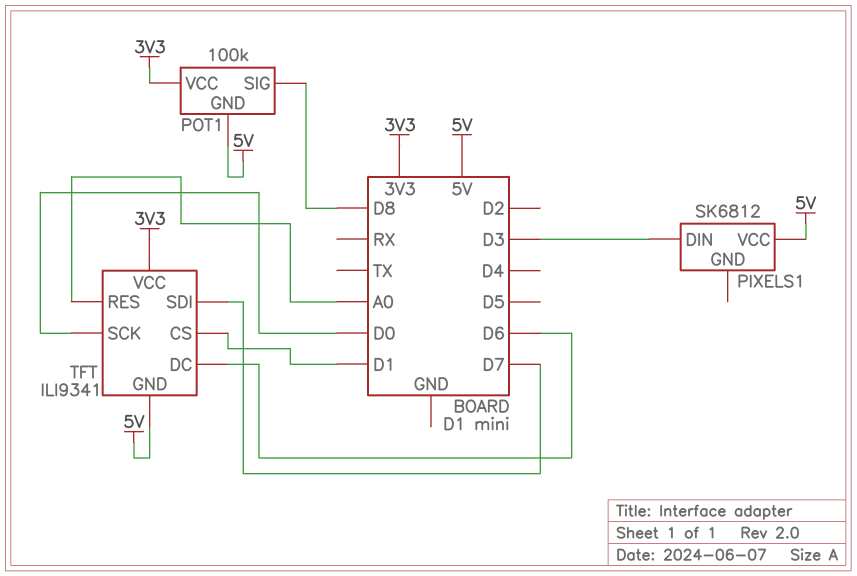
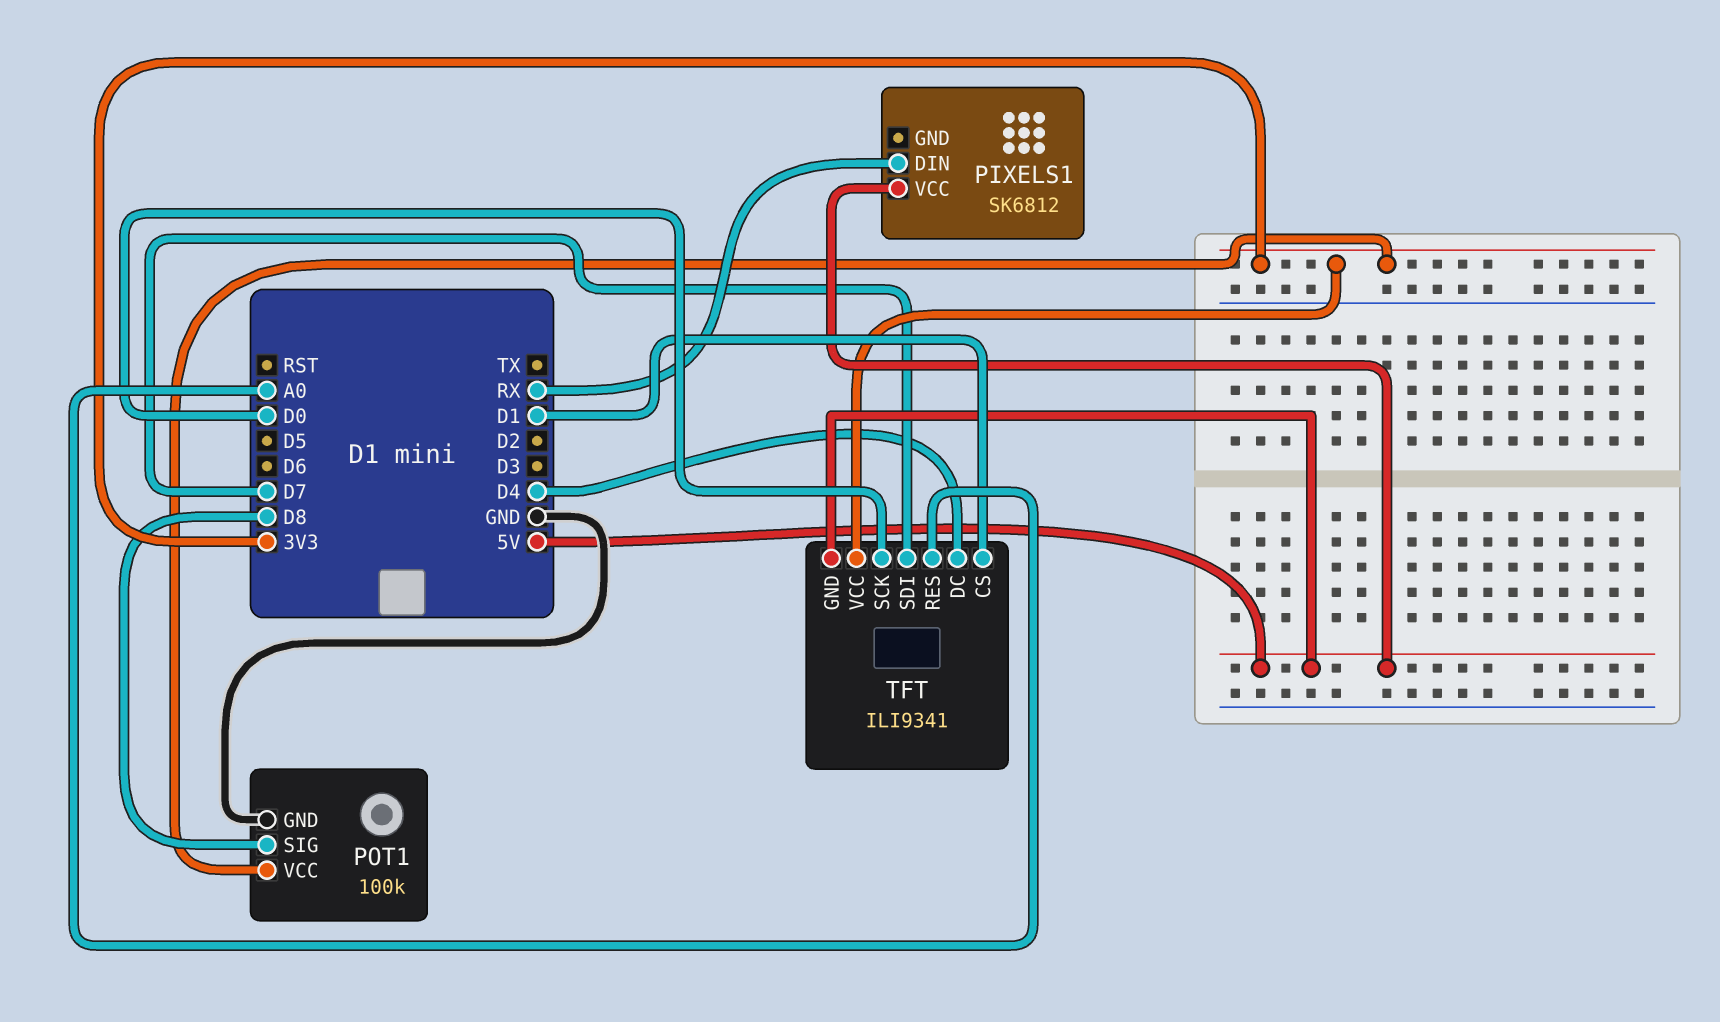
PIXELS1 pin DIN: D3 -> RX
POT1 pin GND: 5V -> GND
TFT pin DC: D6 -> D4

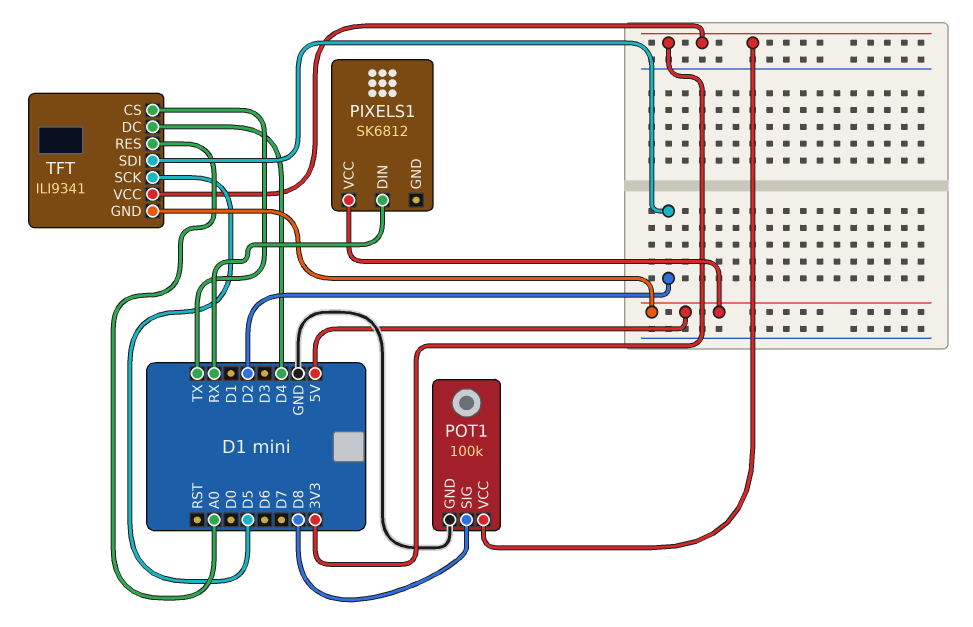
TFT pin CS: D1 -> TX
TFT pin SCK: D0 -> D5
TFT pin SDI: D7 -> D2

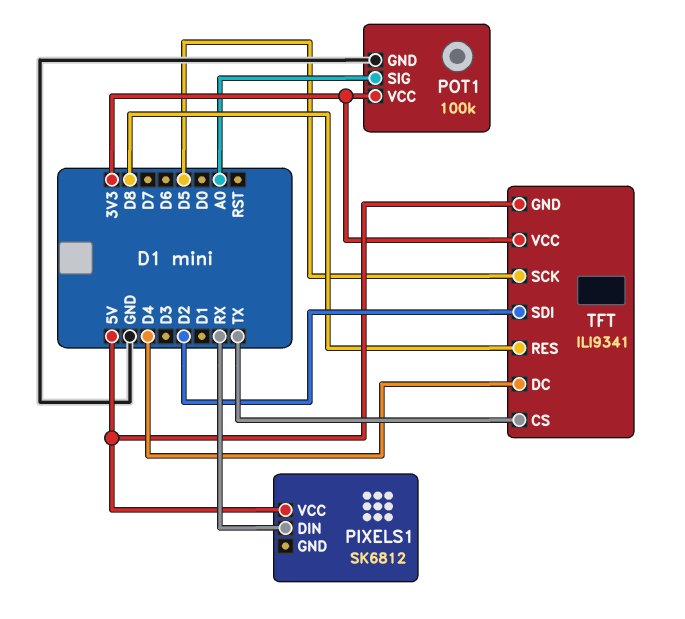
POT1 pin SIG: D8 -> A0
TFT pin RES: A0 -> D8

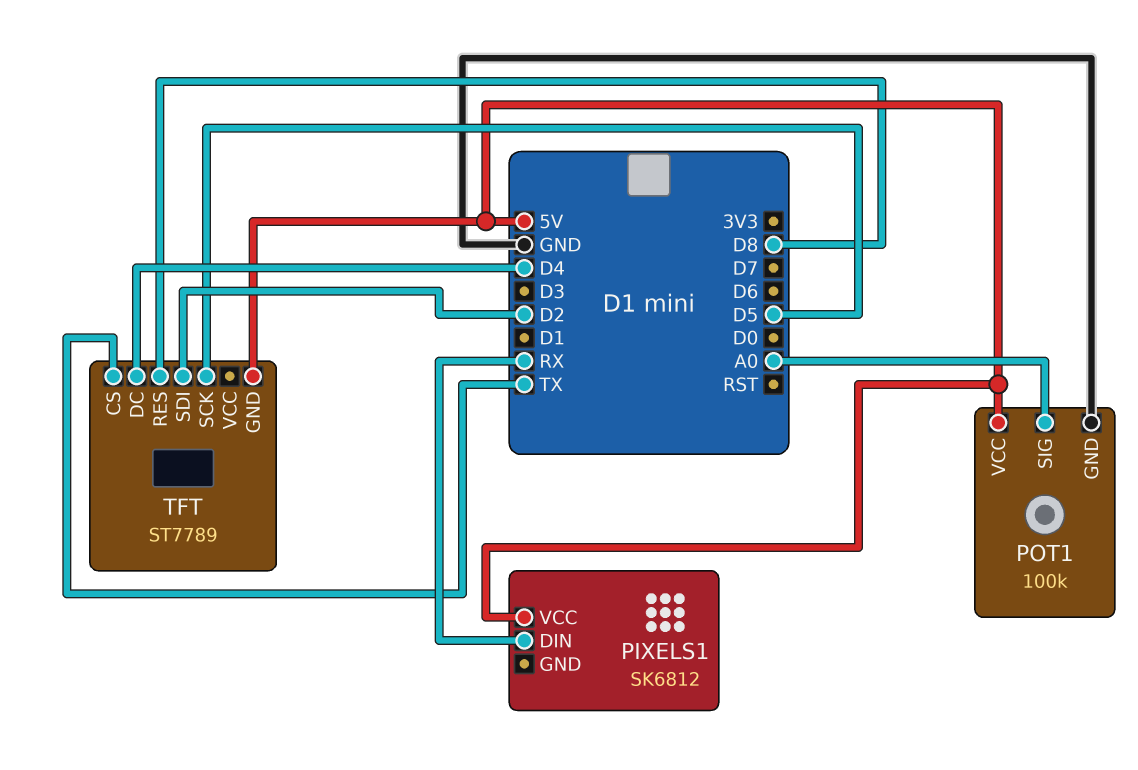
POT1 pin VCC: 3V3 -> 5V
TFT: ILI9341 -> ST7789
TFT pin VCC: 3V3 -> none

